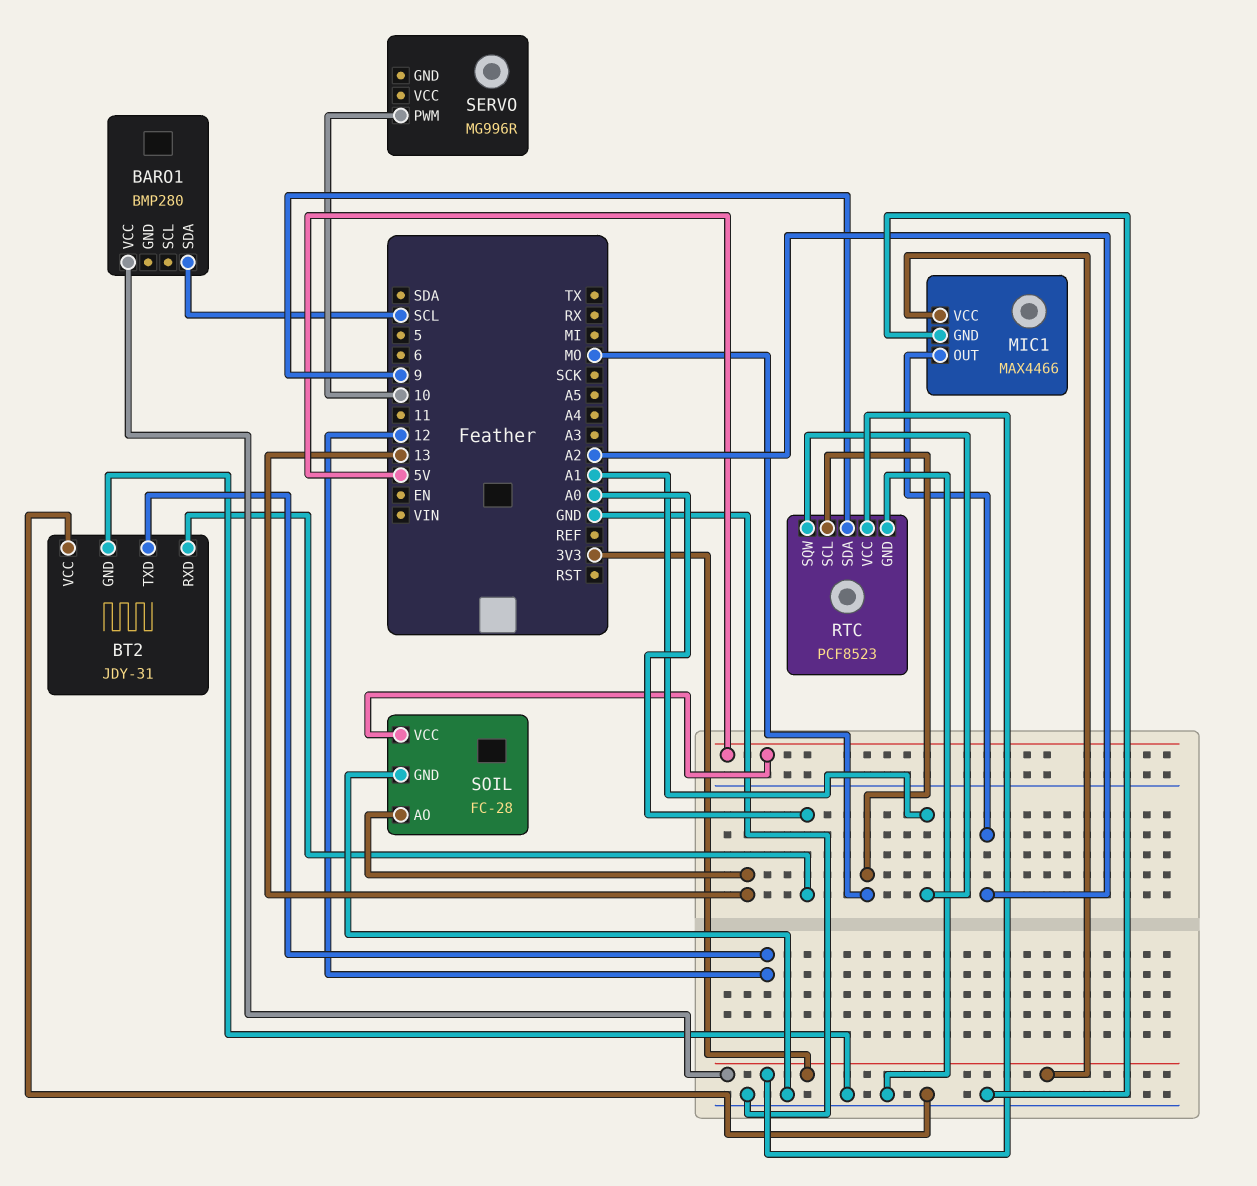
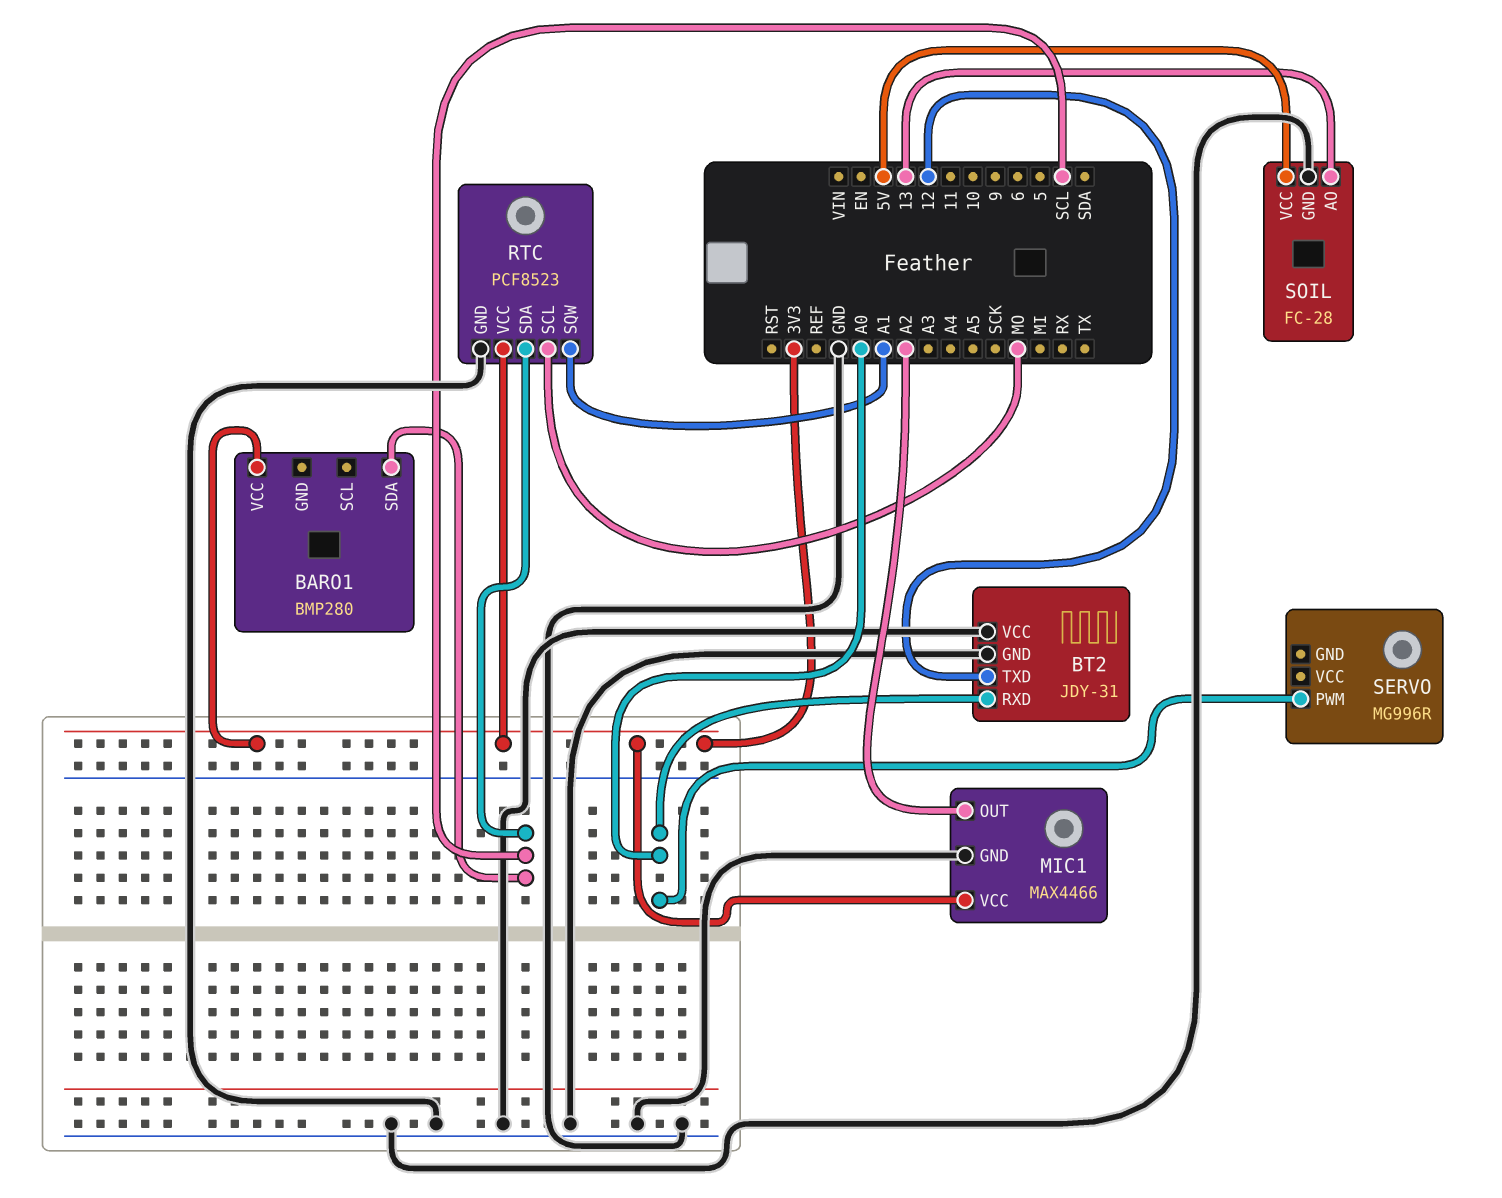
RTC pin SDA: 9 -> SCL
SERVO pin PWM: 10 -> A0

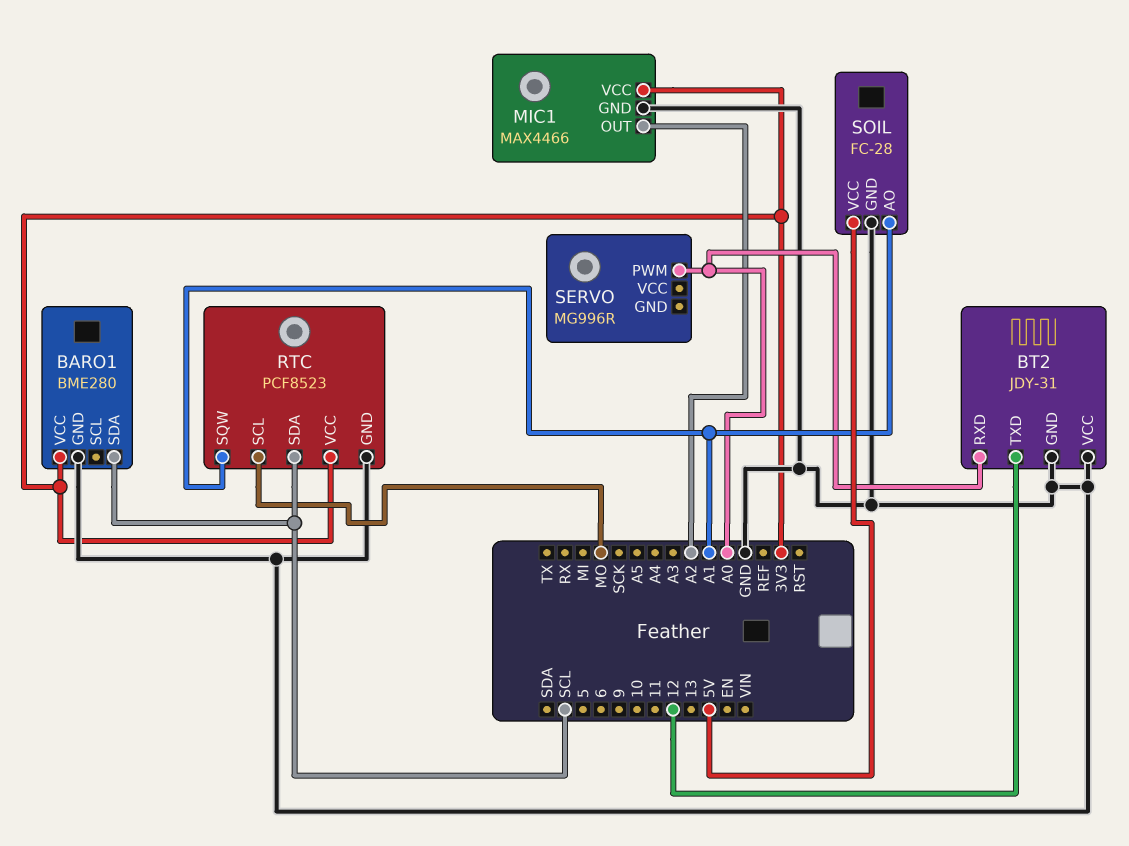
BARO1: BMP280 -> BME280
BARO1 pin GND: none -> GND
SOIL pin AO: 13 -> A1

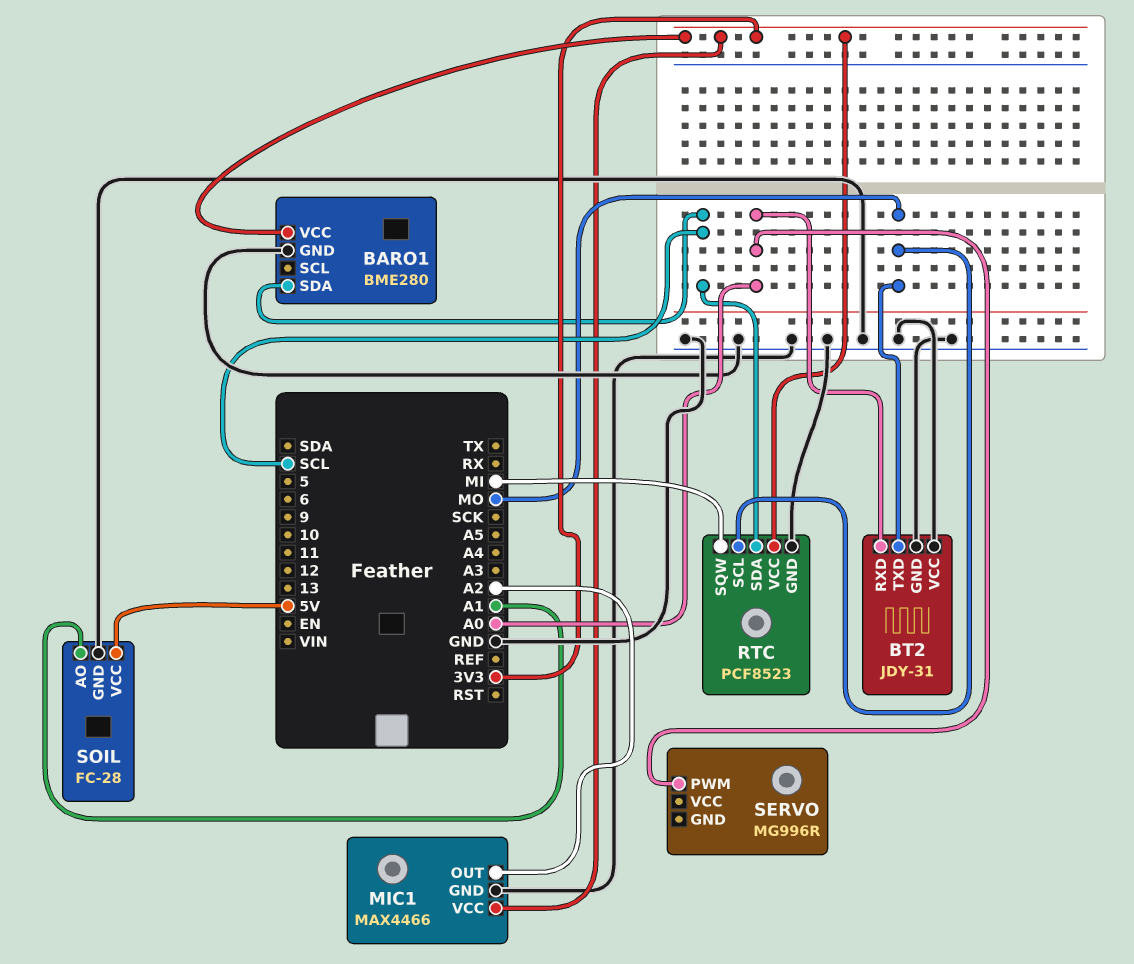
BT2 pin TXD: 12 -> MO
RTC pin SQW: A1 -> MI

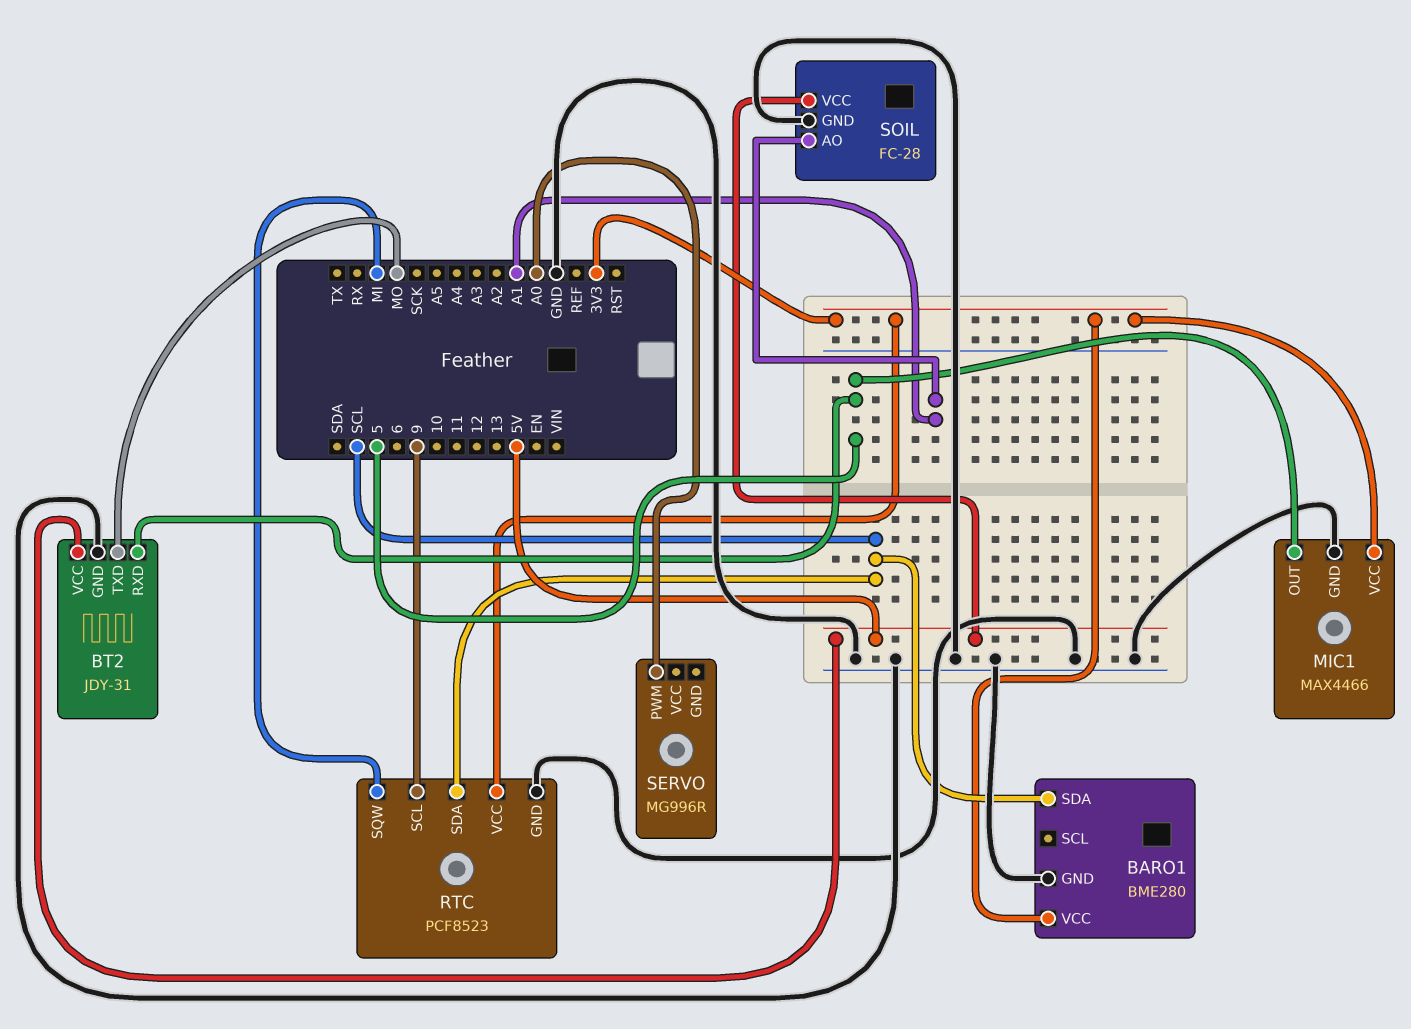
BT2 pin RXD: A0 -> 5
BT2 pin VCC: GND -> 5V
MIC1 pin OUT: A2 -> 5
RTC pin SCL: MO -> 9

